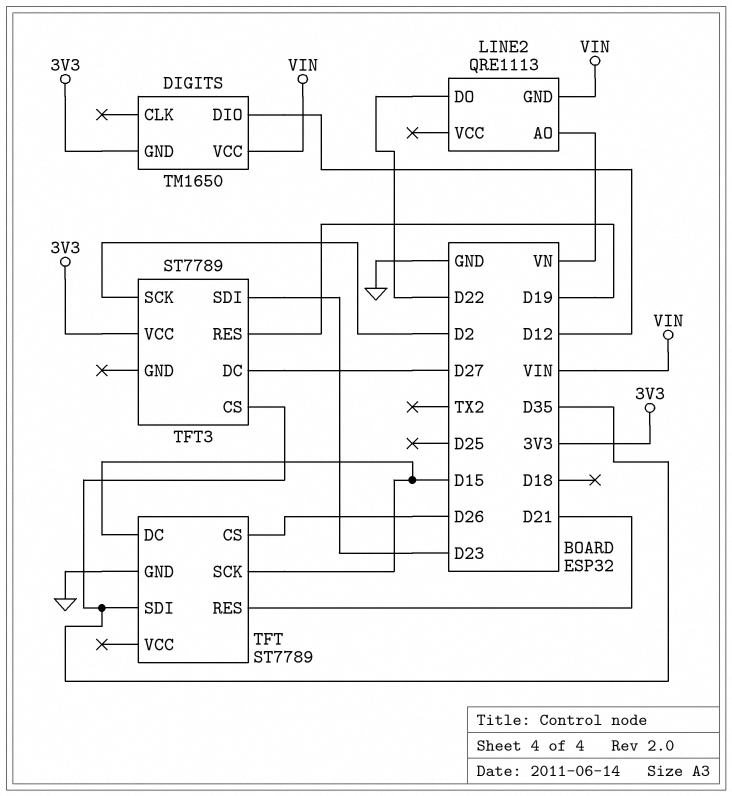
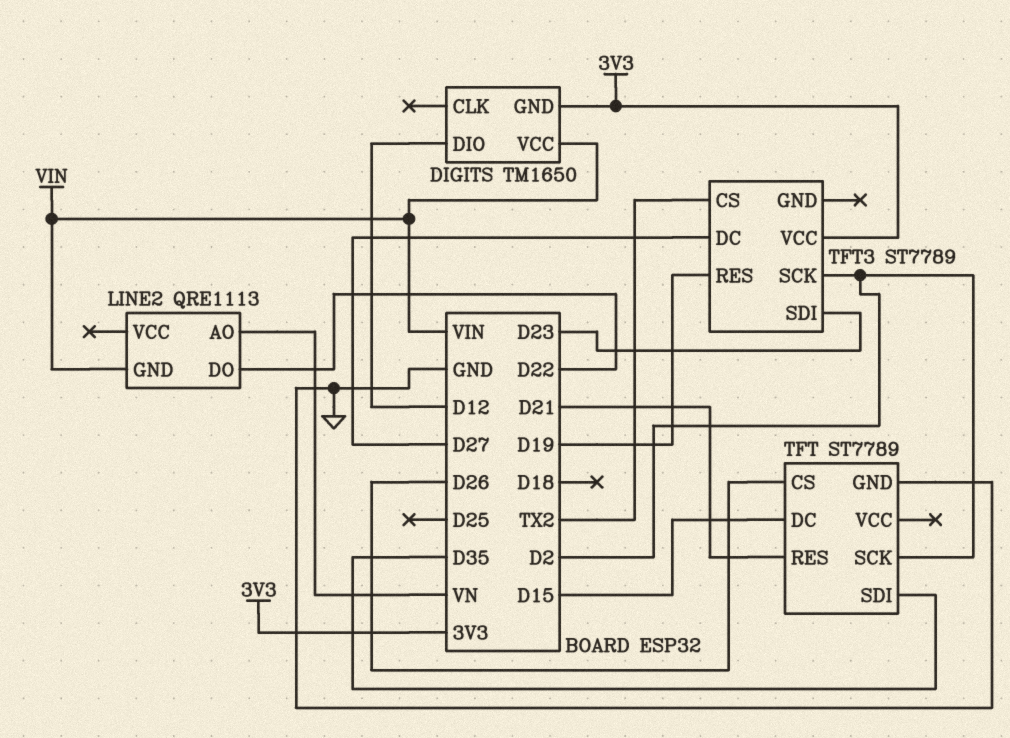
TFT pin SCK: D15 -> D2
TFT3 pin CS: D35 -> TX2

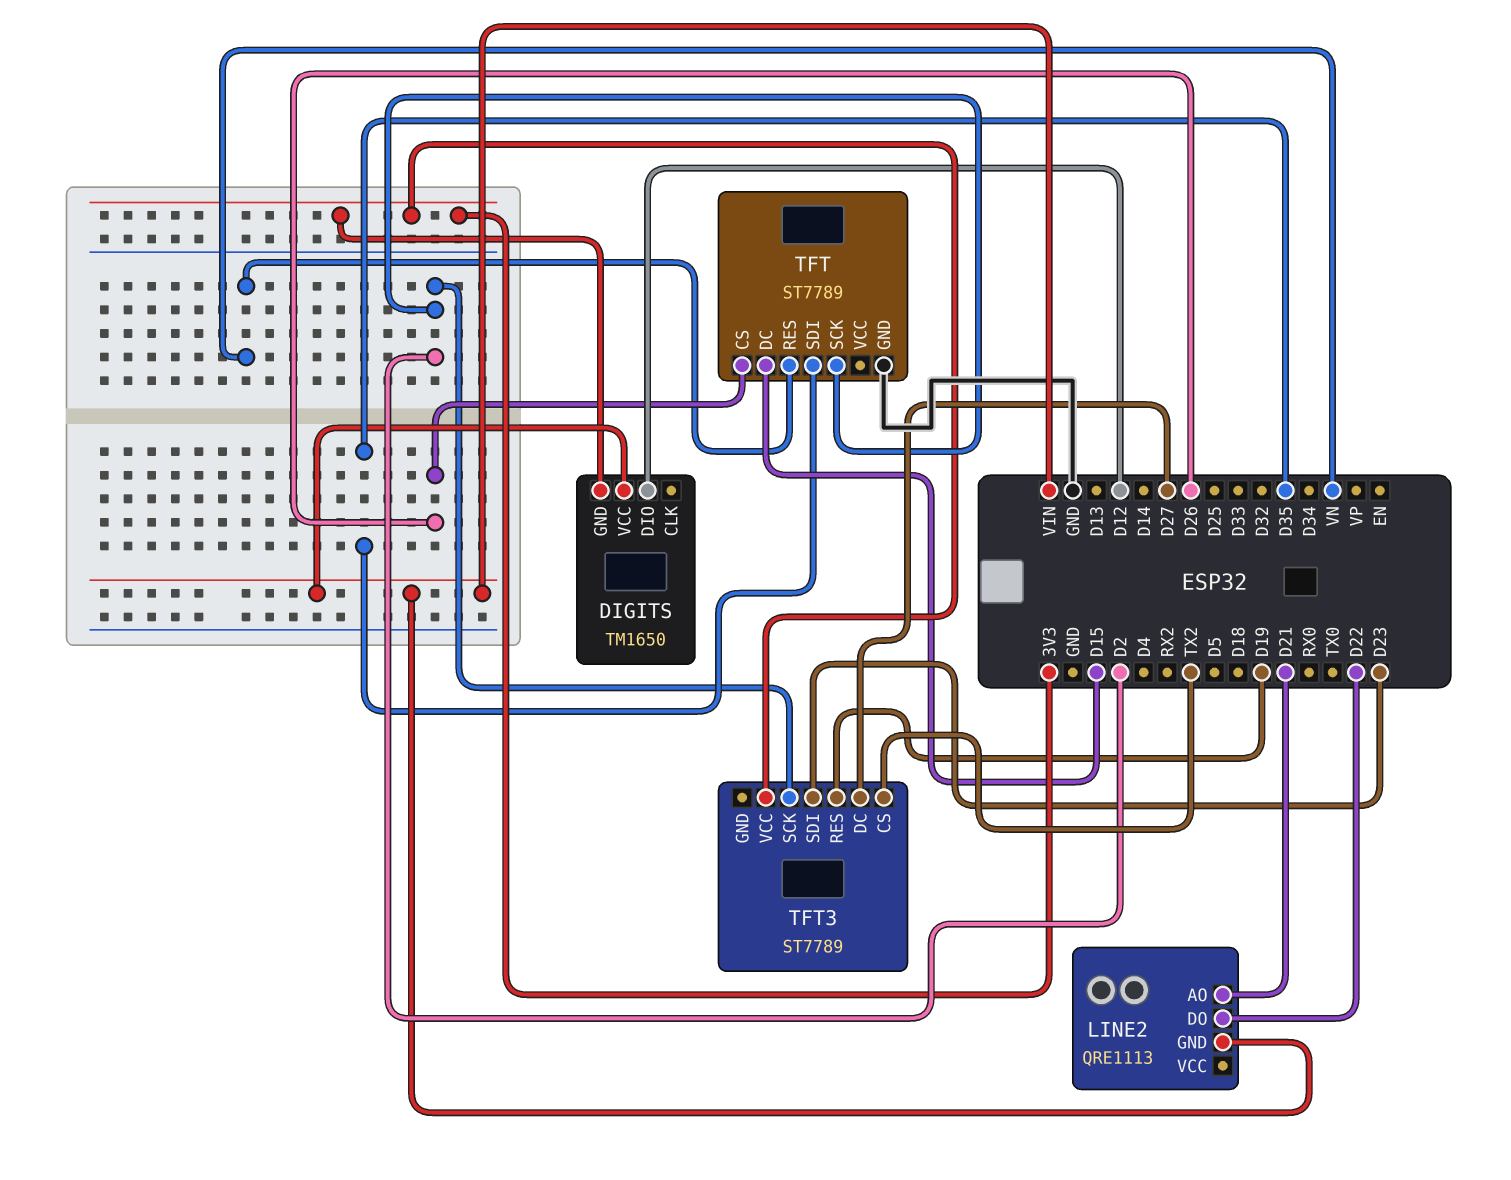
LINE2 pin AO: VN -> D21
TFT pin RES: D21 -> VN

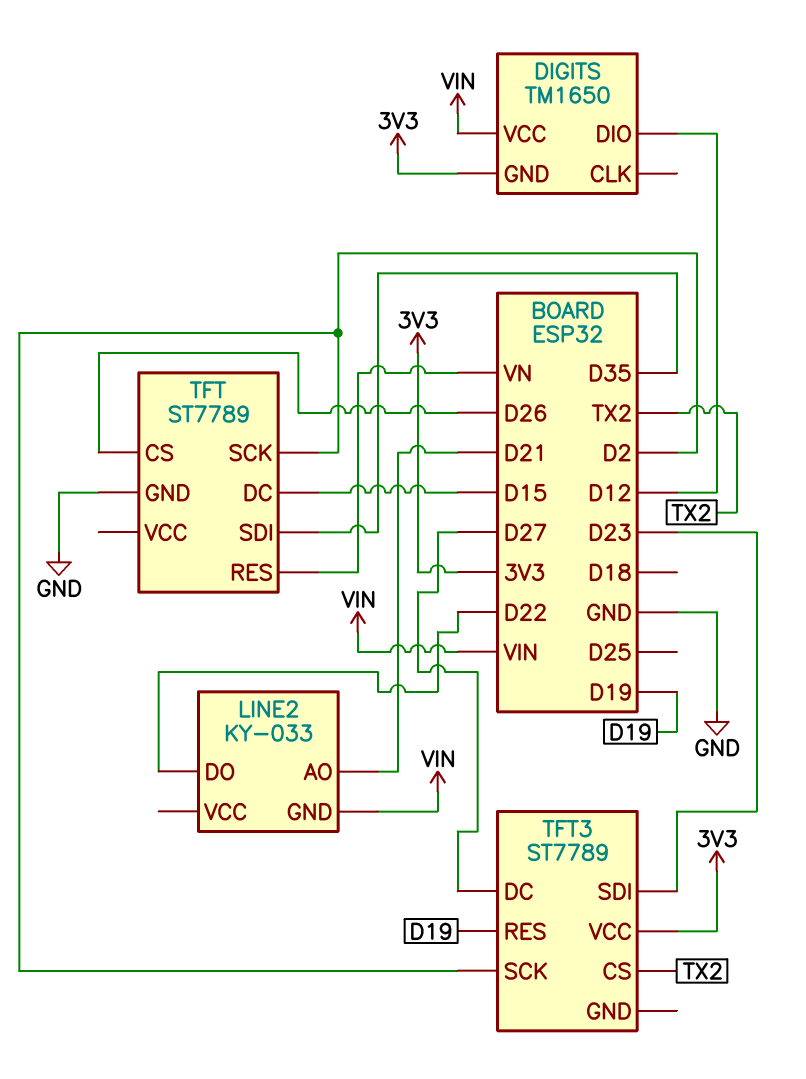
LINE2: QRE1113 -> KY-033

